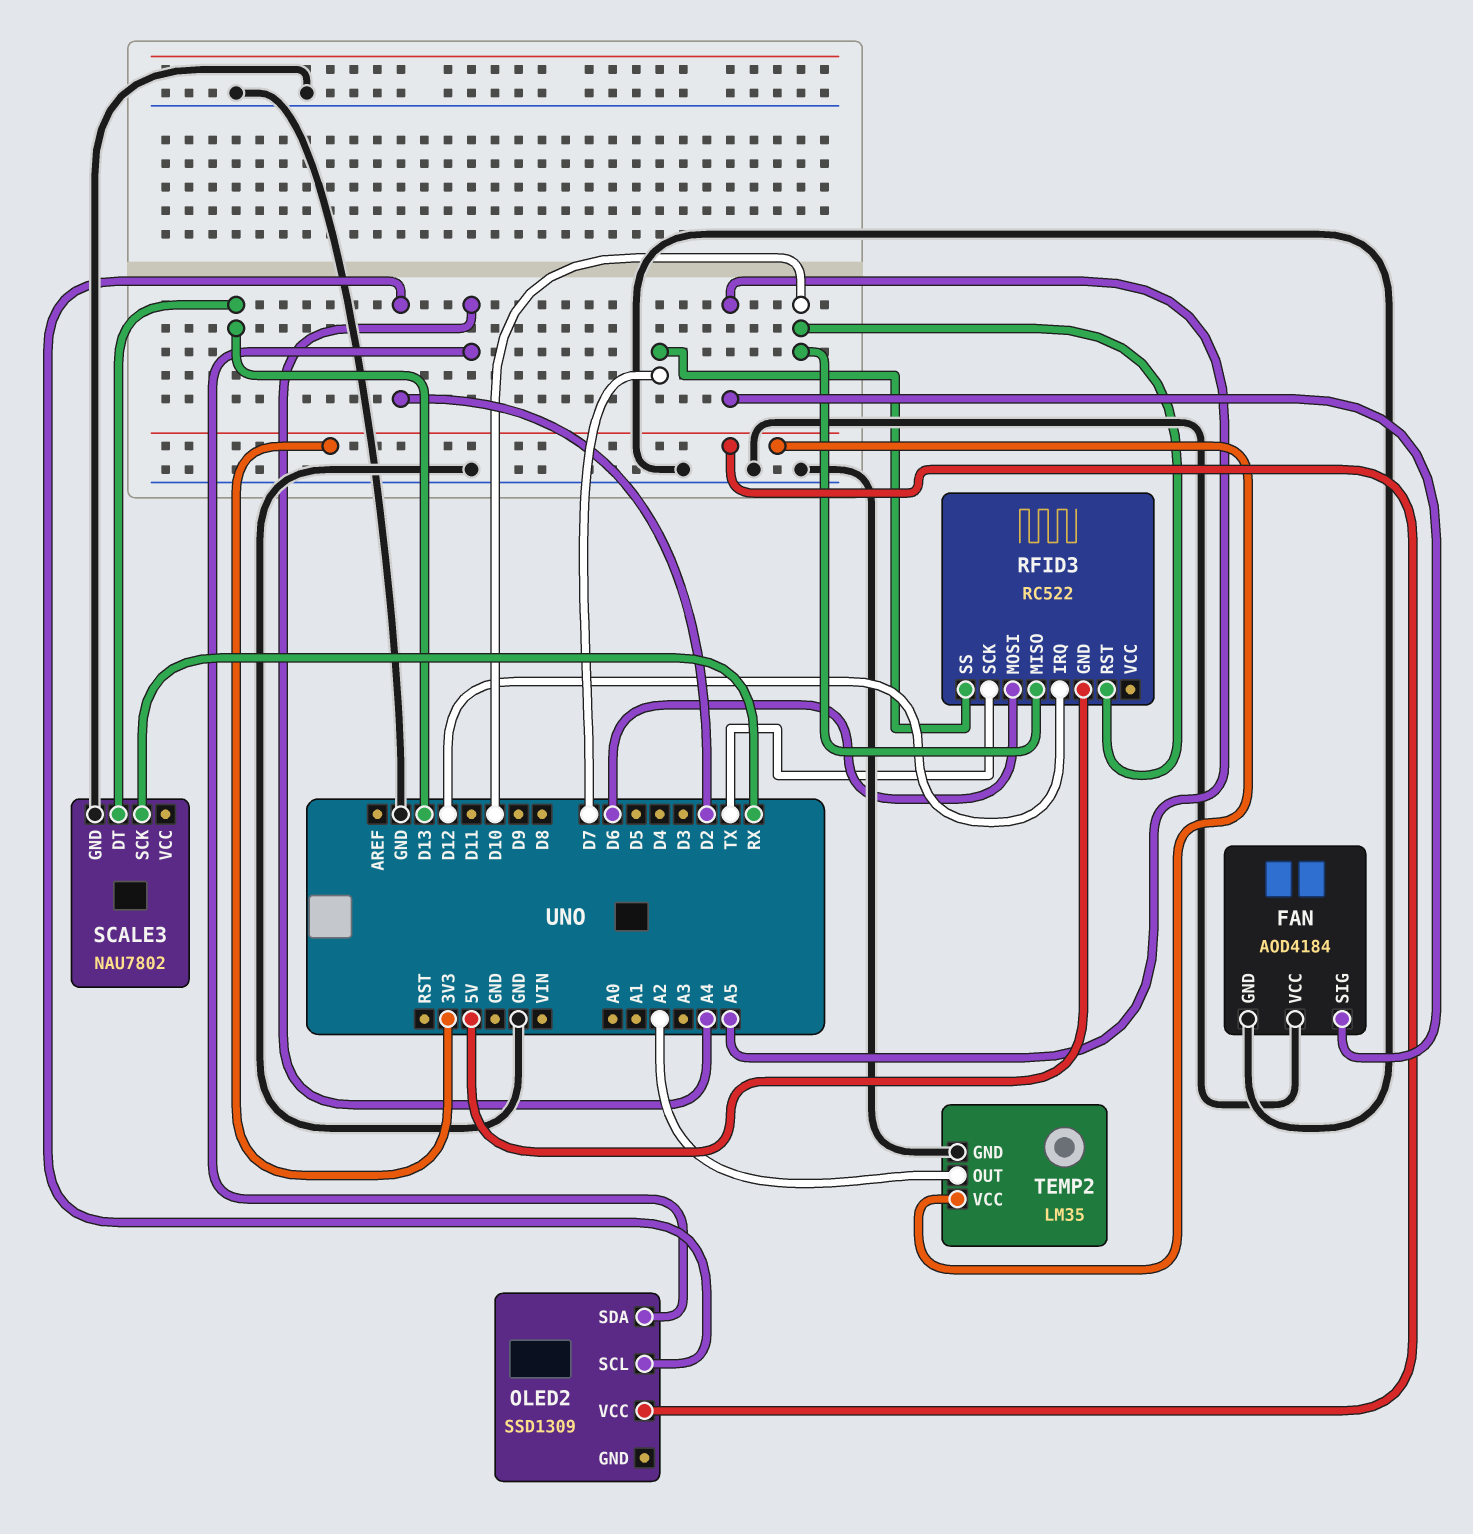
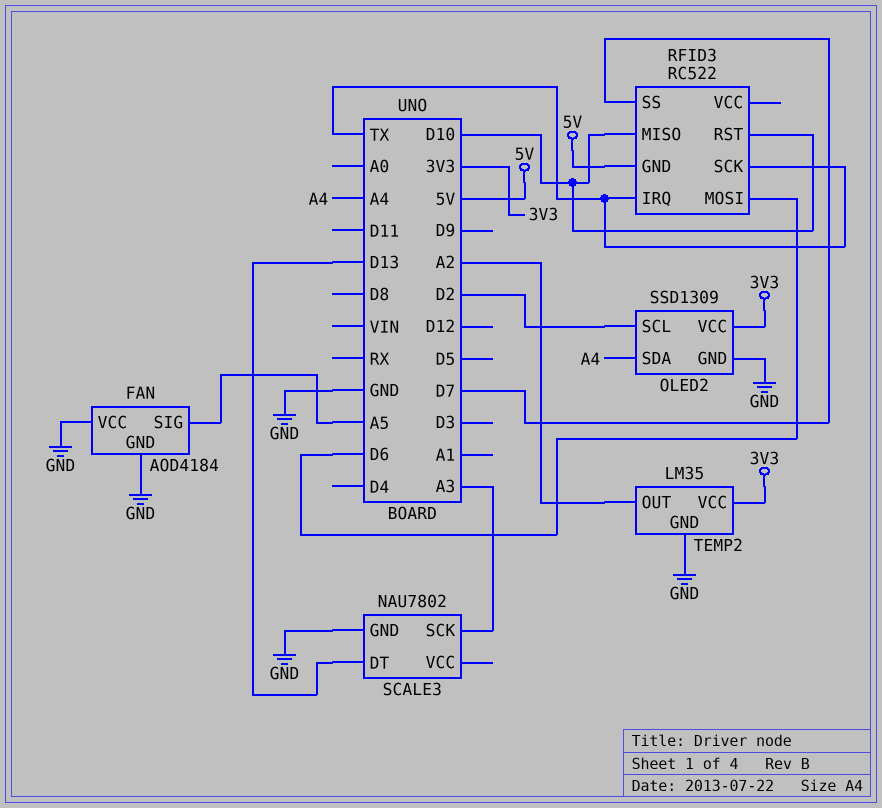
OLED2 pin GND: none -> GND
RFID3 pin IRQ: D12 -> TX
SCALE3 pin SCK: RX -> A3

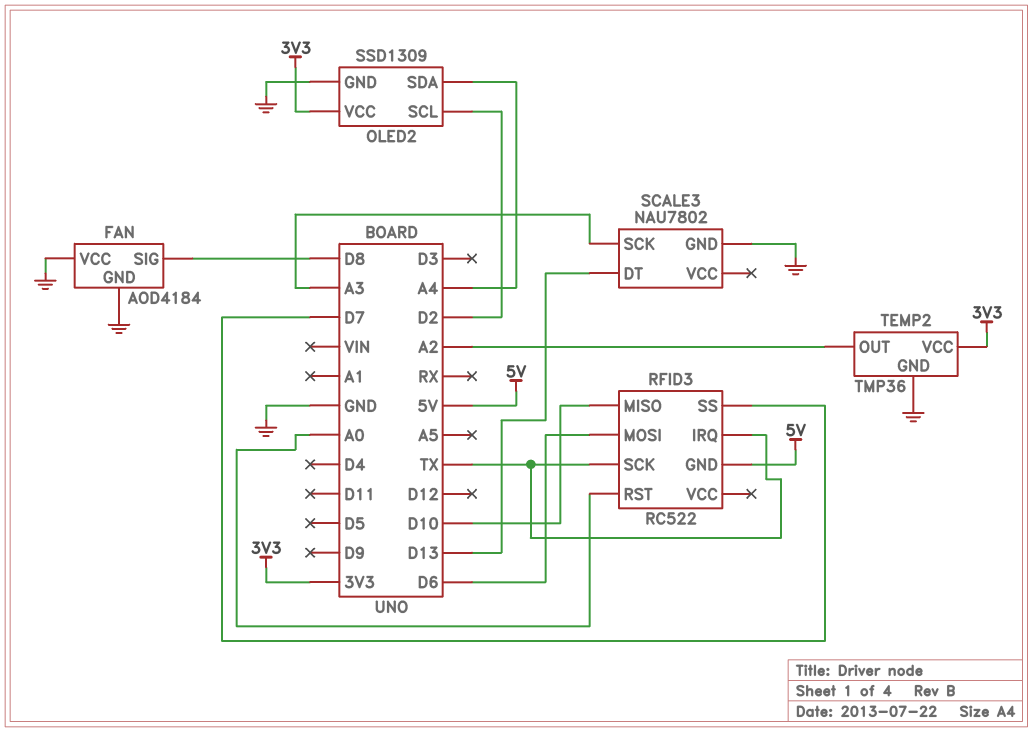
FAN pin SIG: A5 -> D8
RFID3 pin RST: D10 -> A0
TEMP2: LM35 -> TMP36

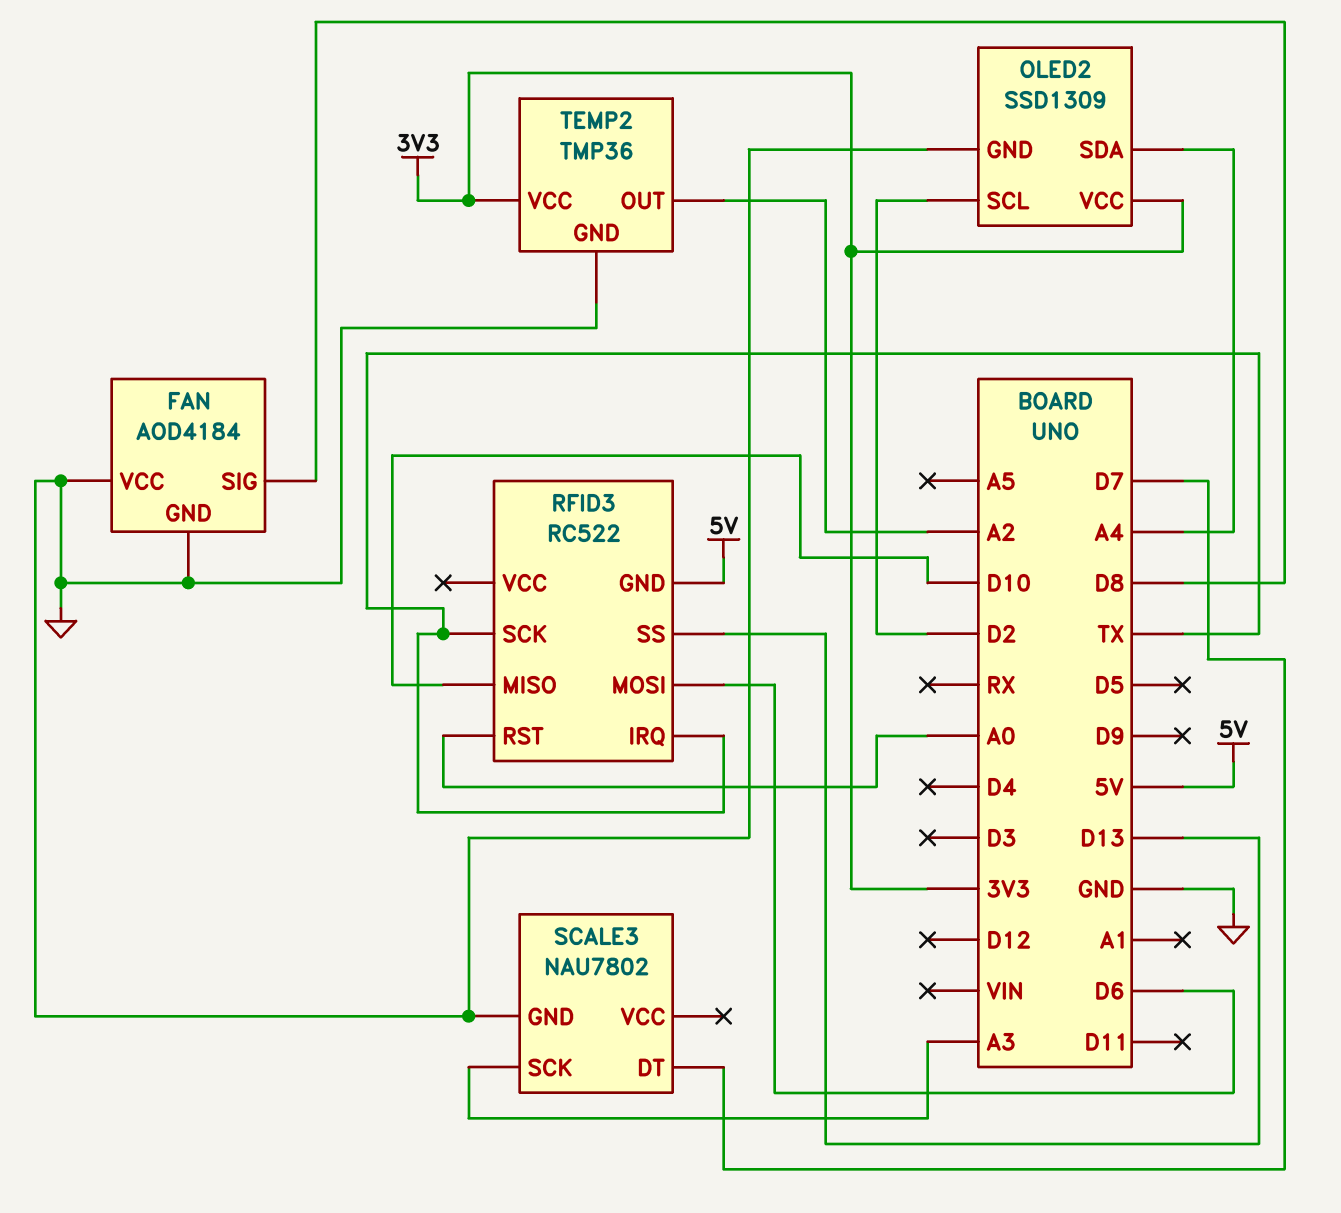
RFID3 pin SS: D7 -> D13
SCALE3 pin DT: D13 -> D7

